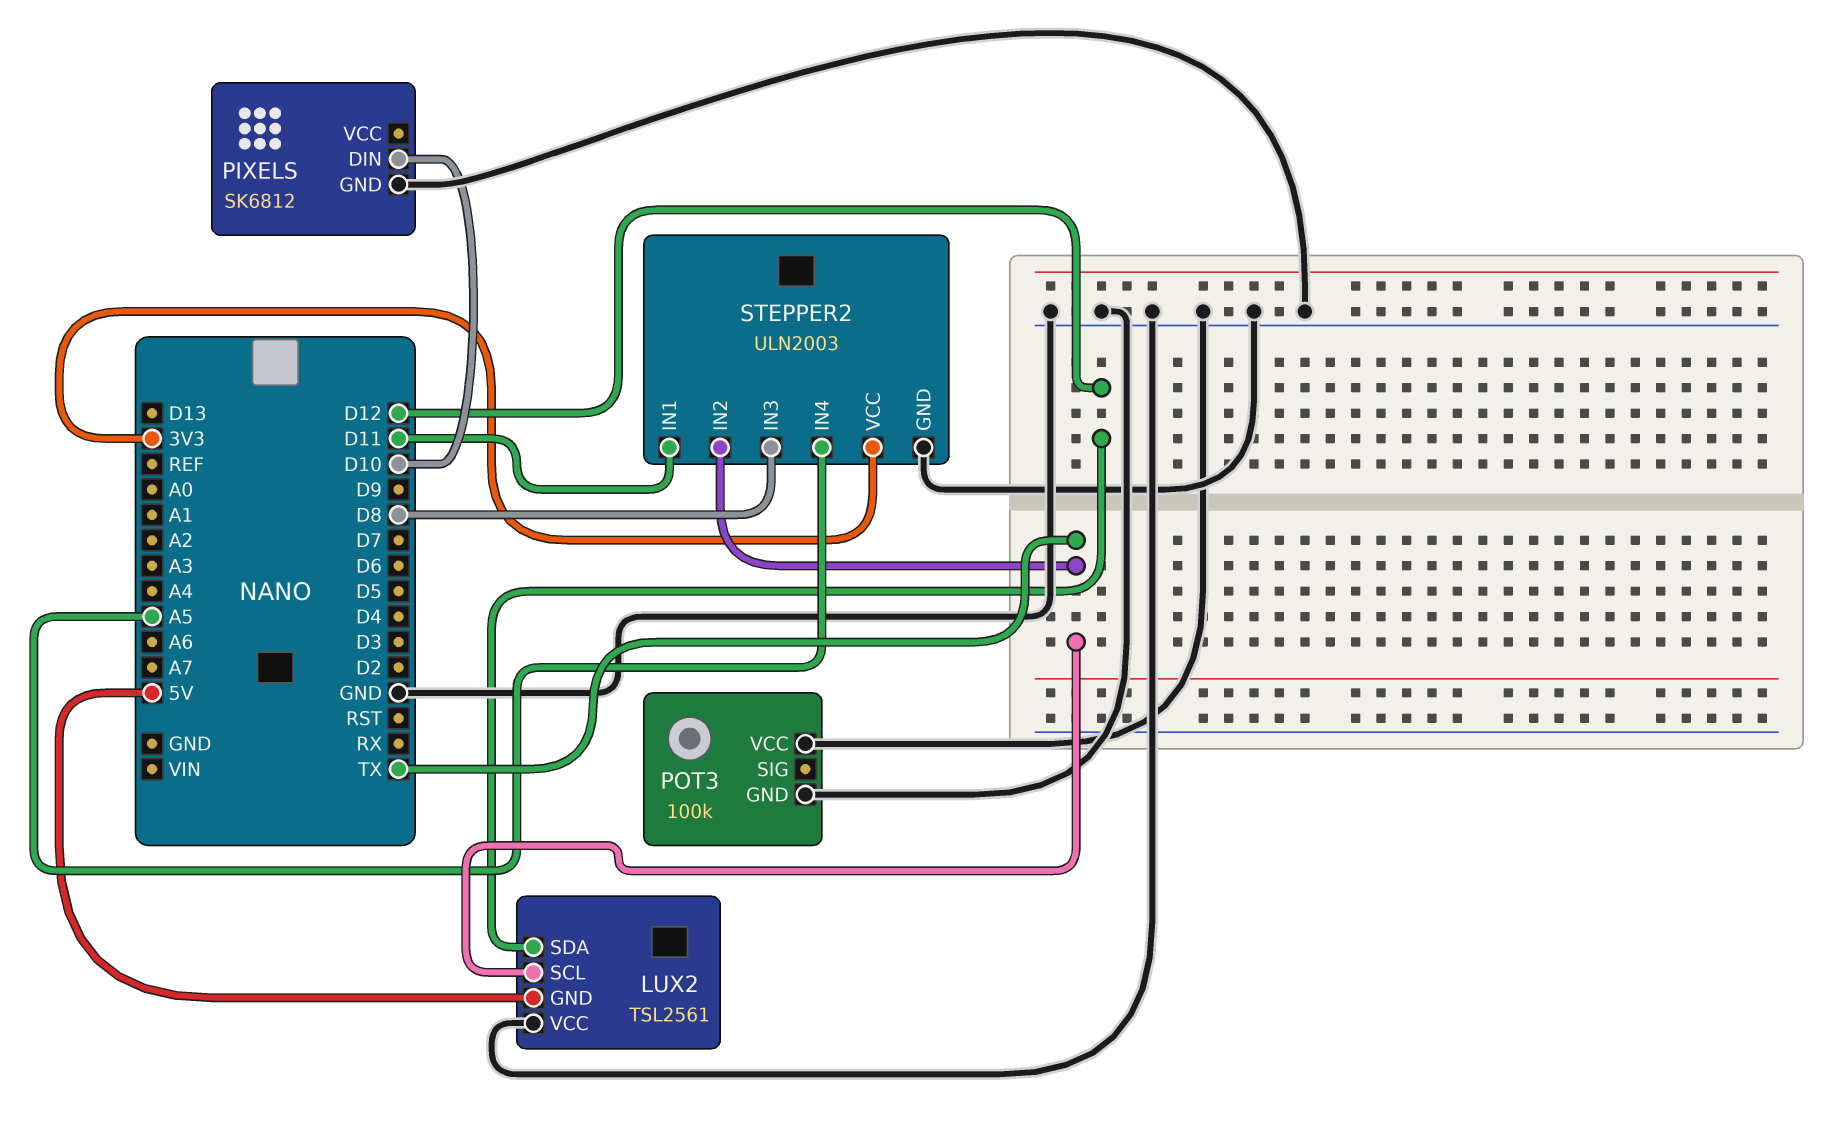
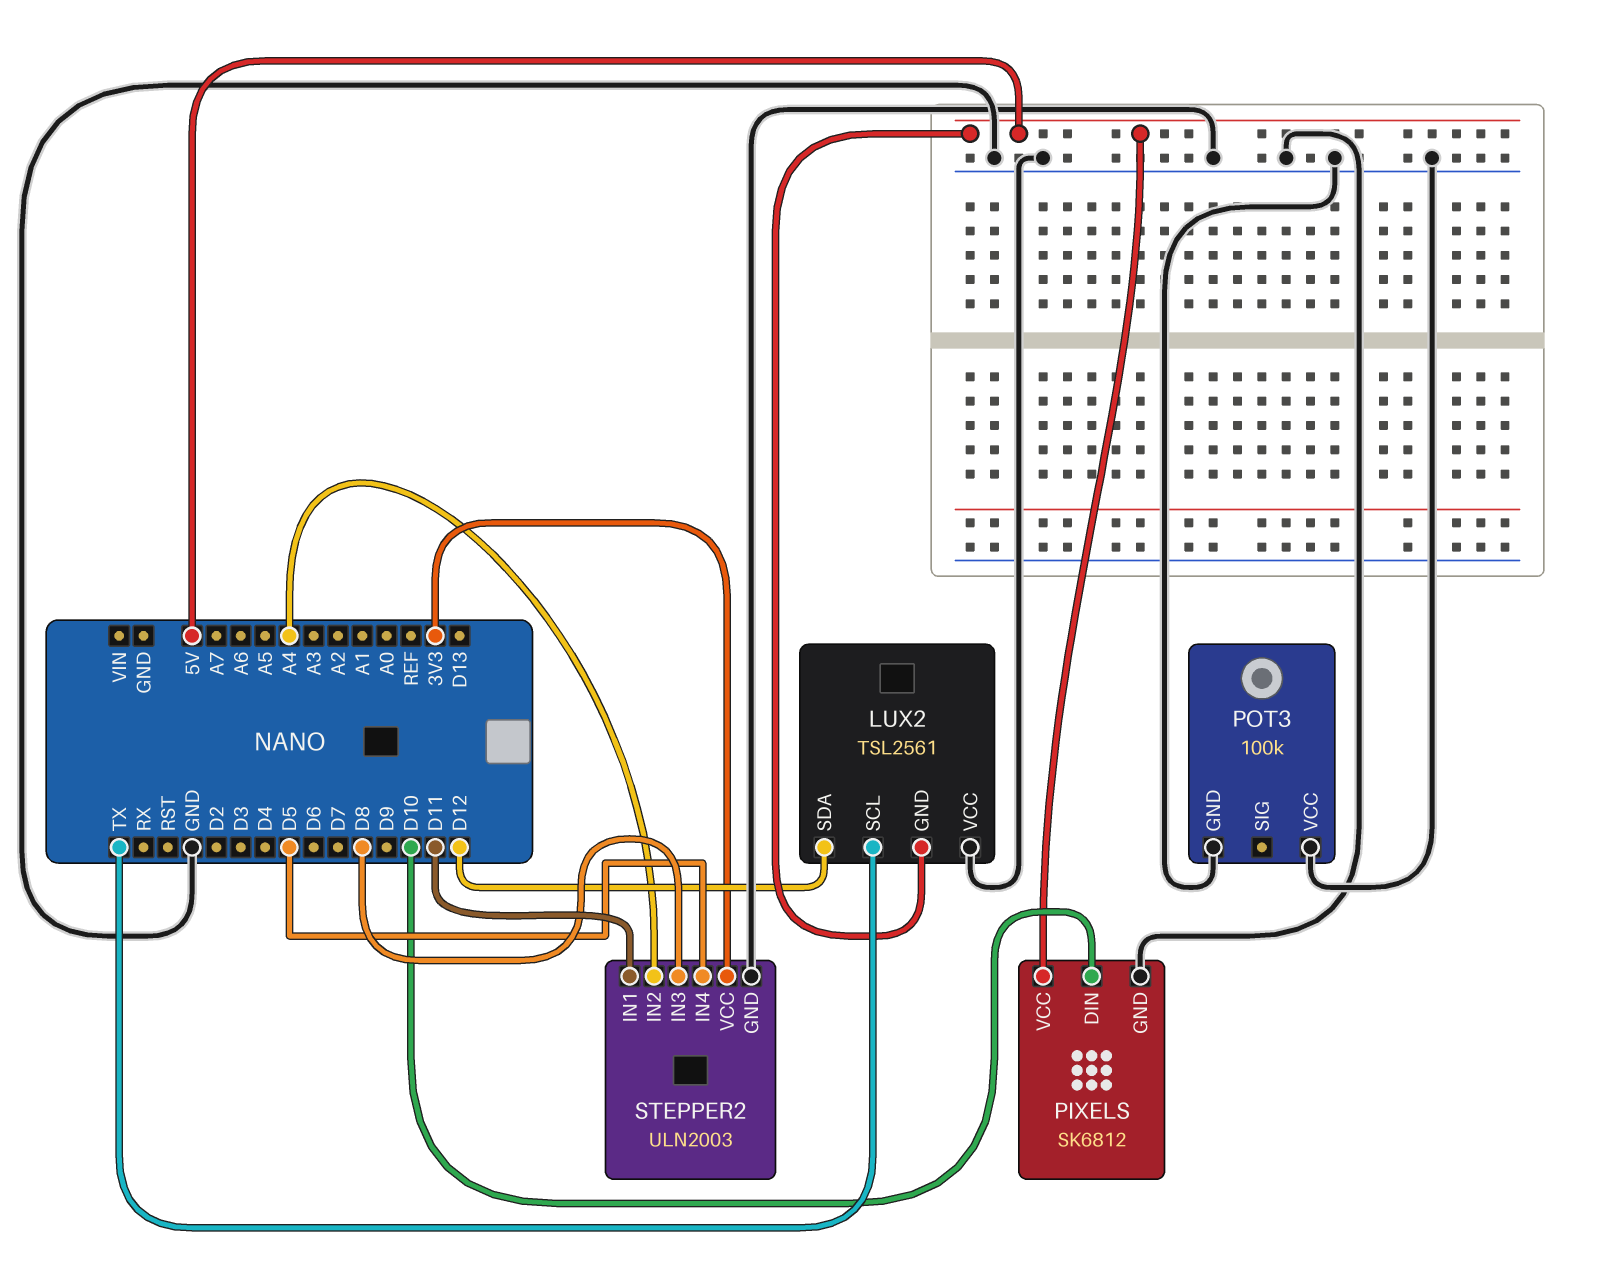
PIXELS pin VCC: none -> 5V
STEPPER2 pin IN2: TX -> A4
STEPPER2 pin IN4: A5 -> D5

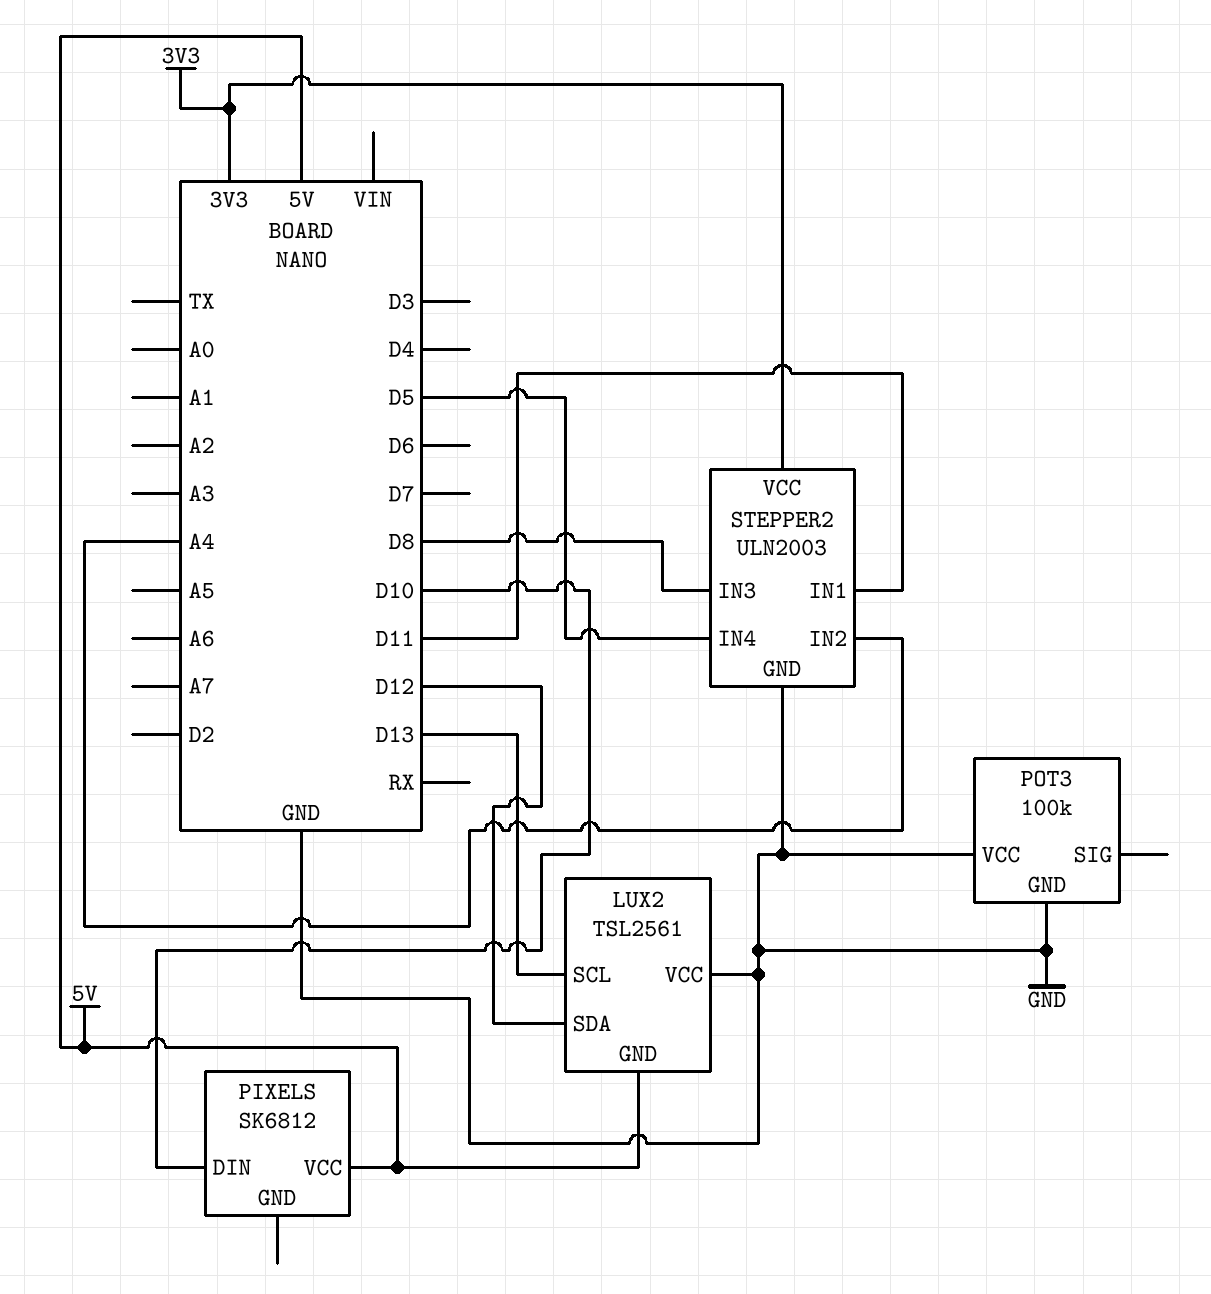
LUX2 pin SCL: TX -> D13
PIXELS pin GND: GND -> none

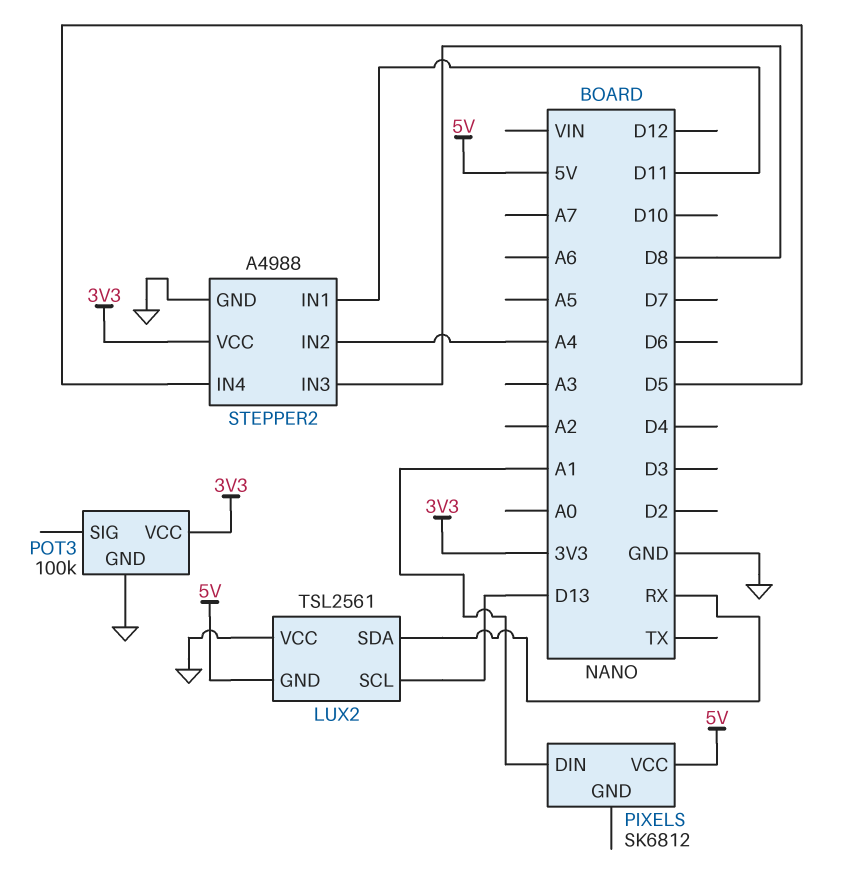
LUX2 pin SDA: D12 -> RX
PIXELS pin DIN: D10 -> A1
POT3 pin VCC: GND -> 3V3
STEPPER2: ULN2003 -> A4988

